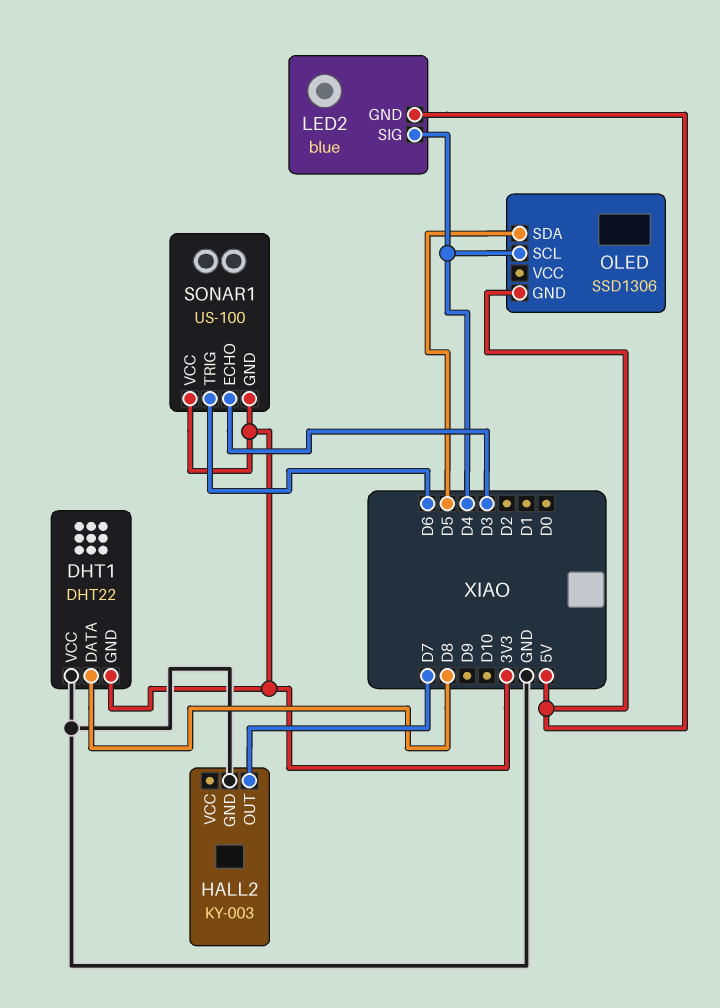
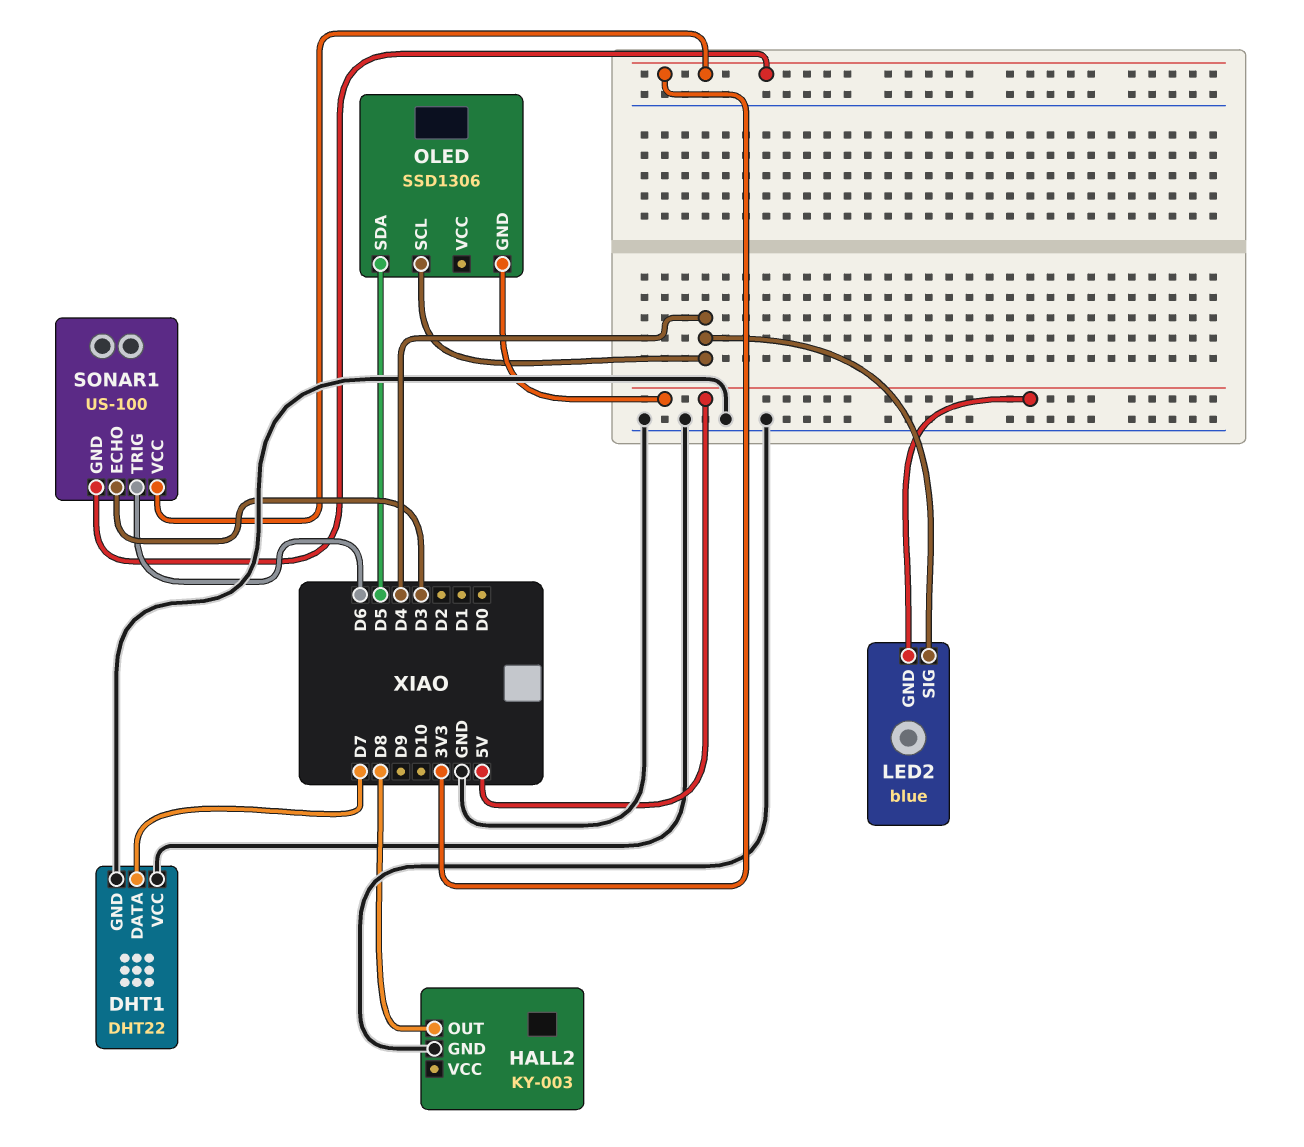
DHT1 pin DATA: D8 -> D7
DHT1 pin GND: 3V3 -> GND
HALL2 pin OUT: D7 -> D8

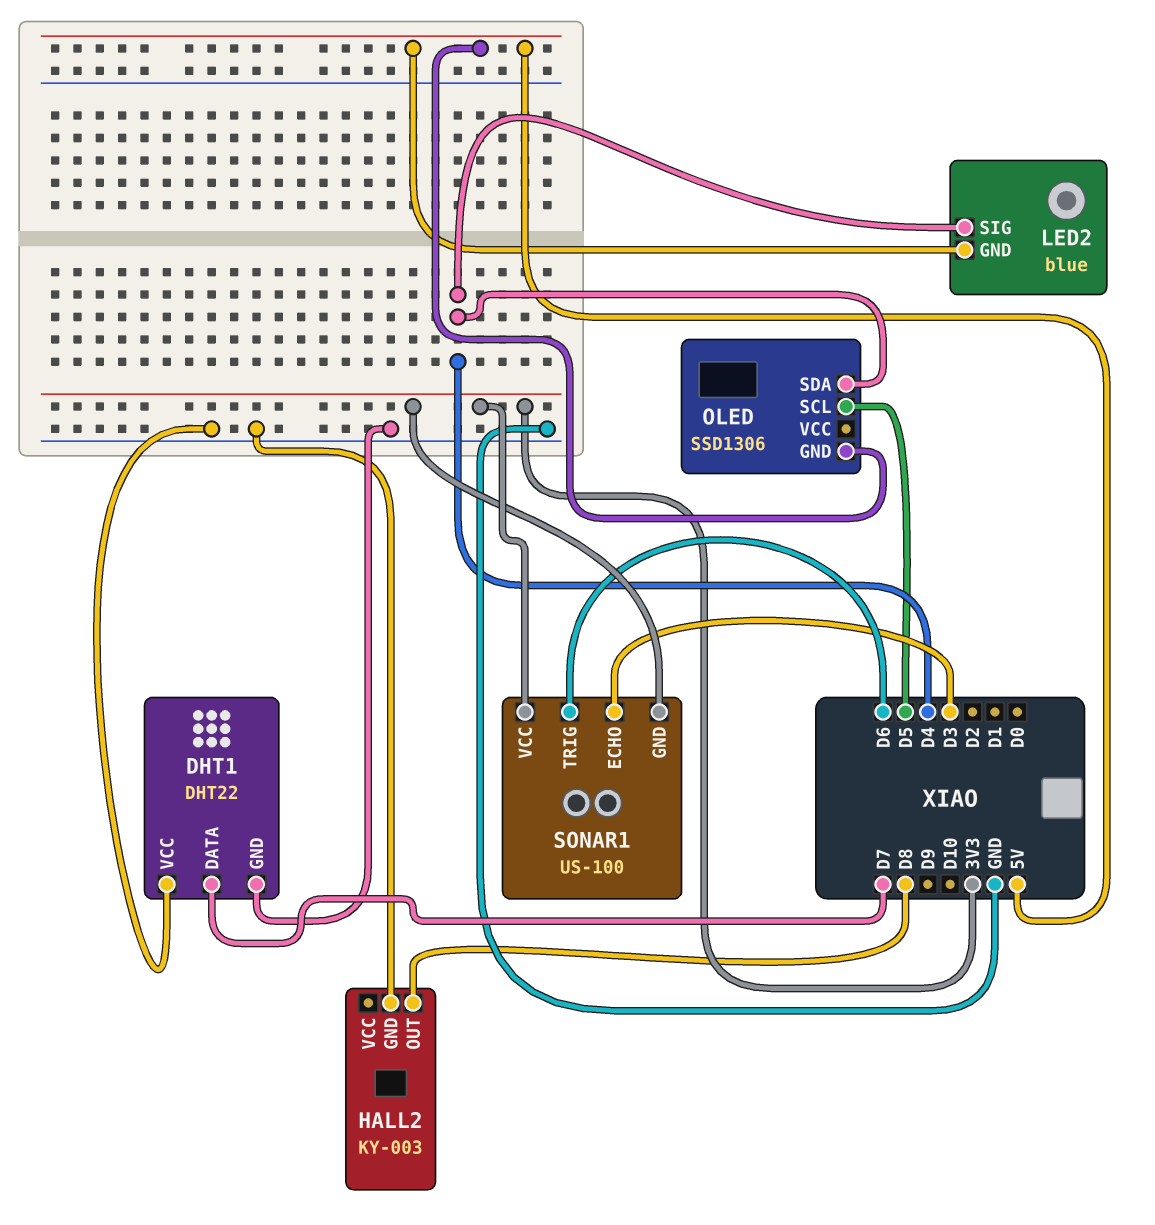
OLED pin SCL: D4 -> D5
OLED pin SDA: D5 -> D4

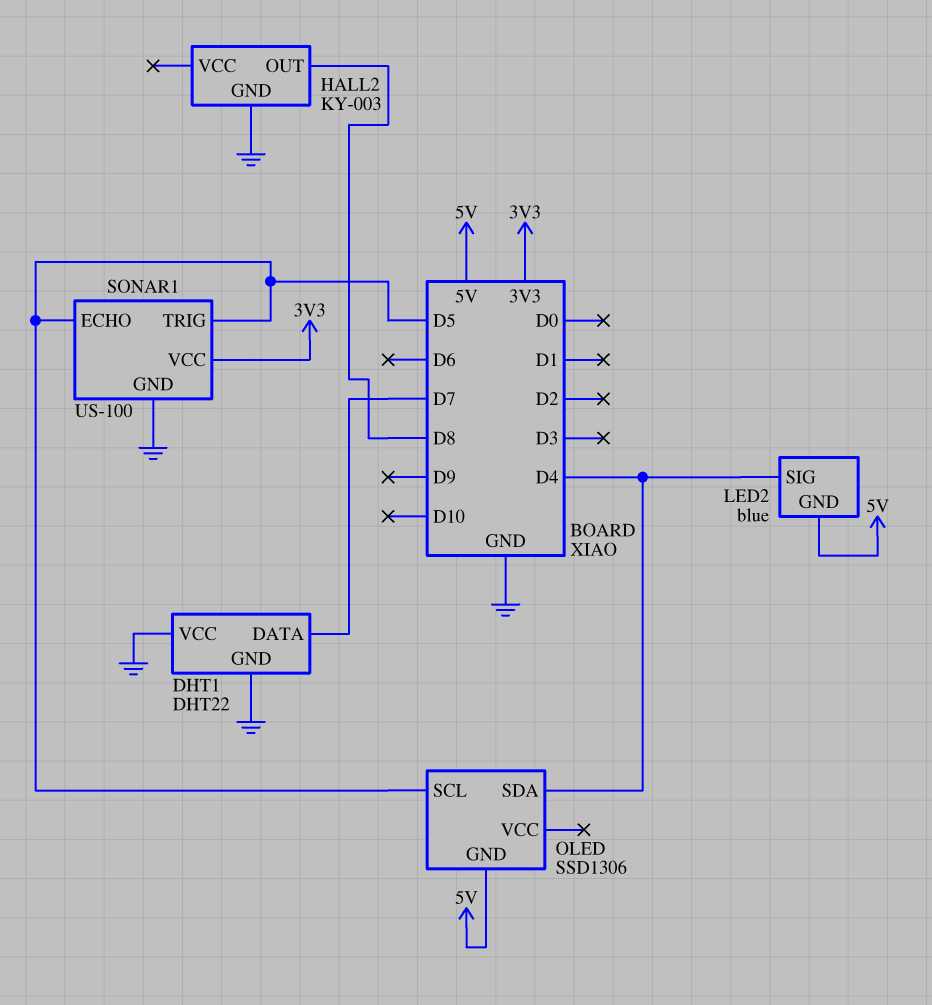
SONAR1 pin ECHO: D3 -> D5
SONAR1 pin GND: 3V3 -> GND
SONAR1 pin TRIG: D6 -> D5

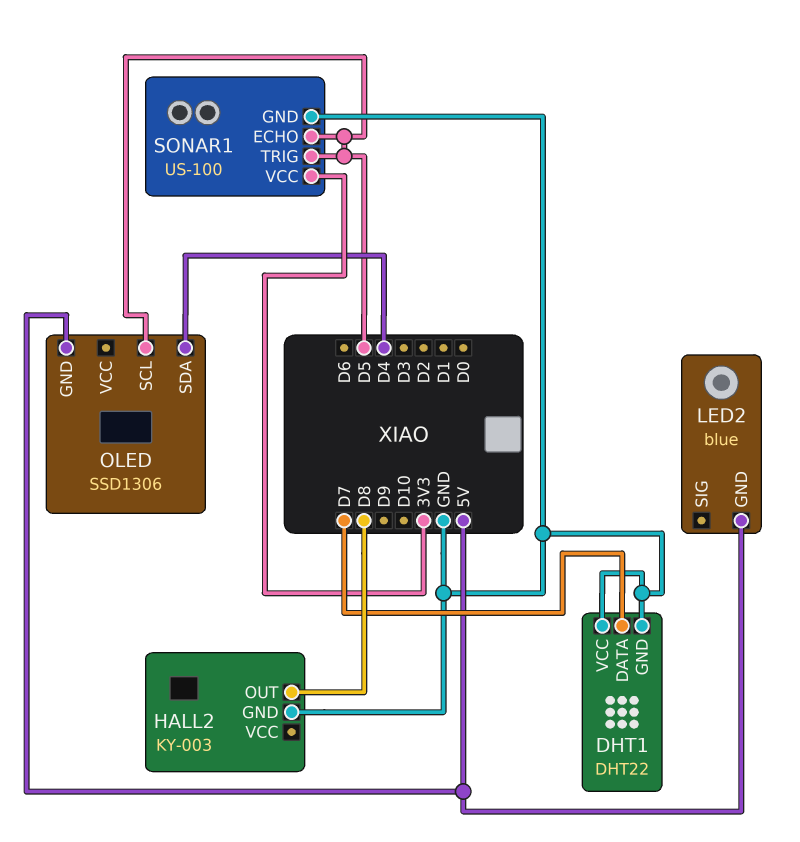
LED2 pin SIG: D4 -> none

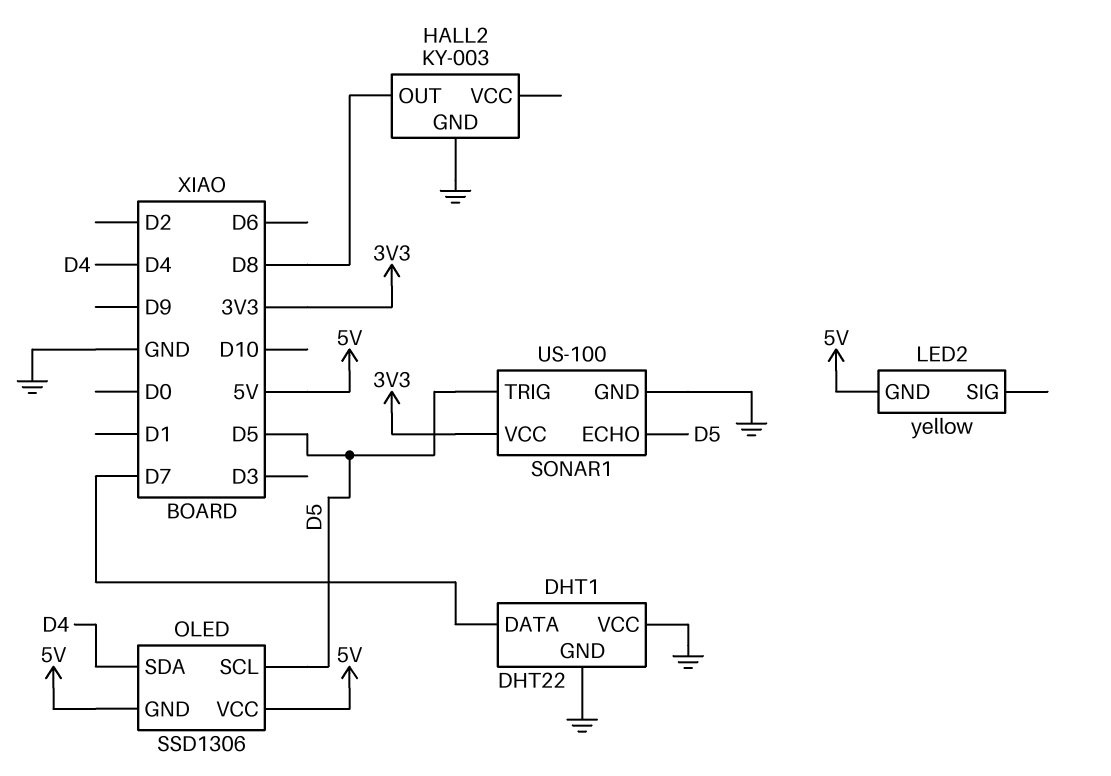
LED2: blue -> yellow
OLED pin VCC: none -> 5V

